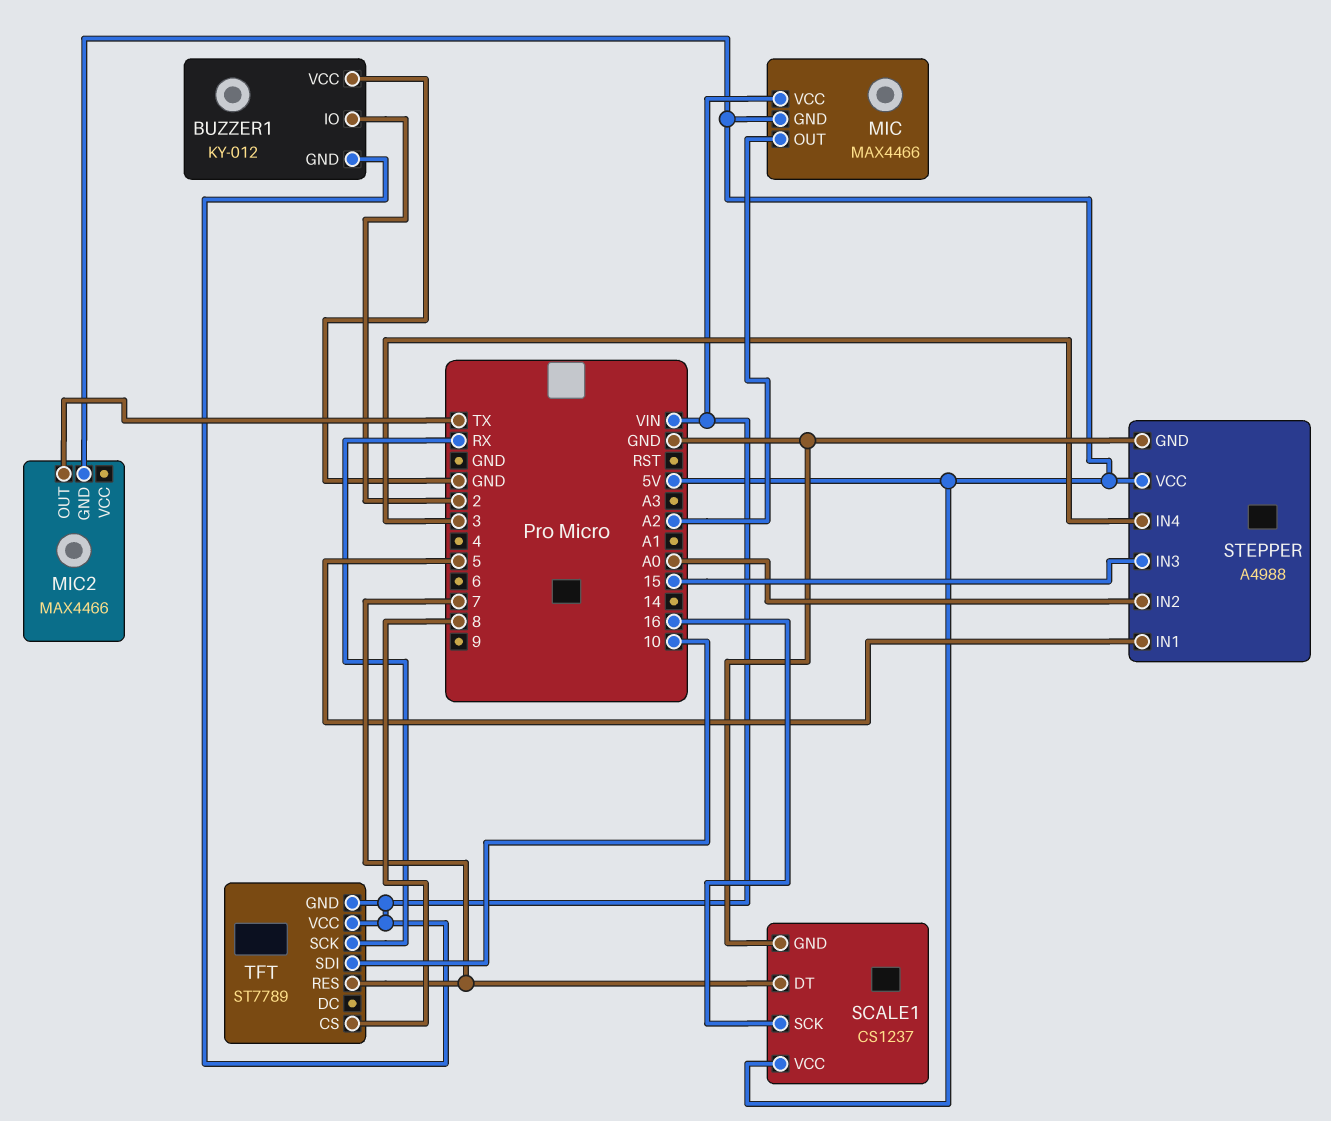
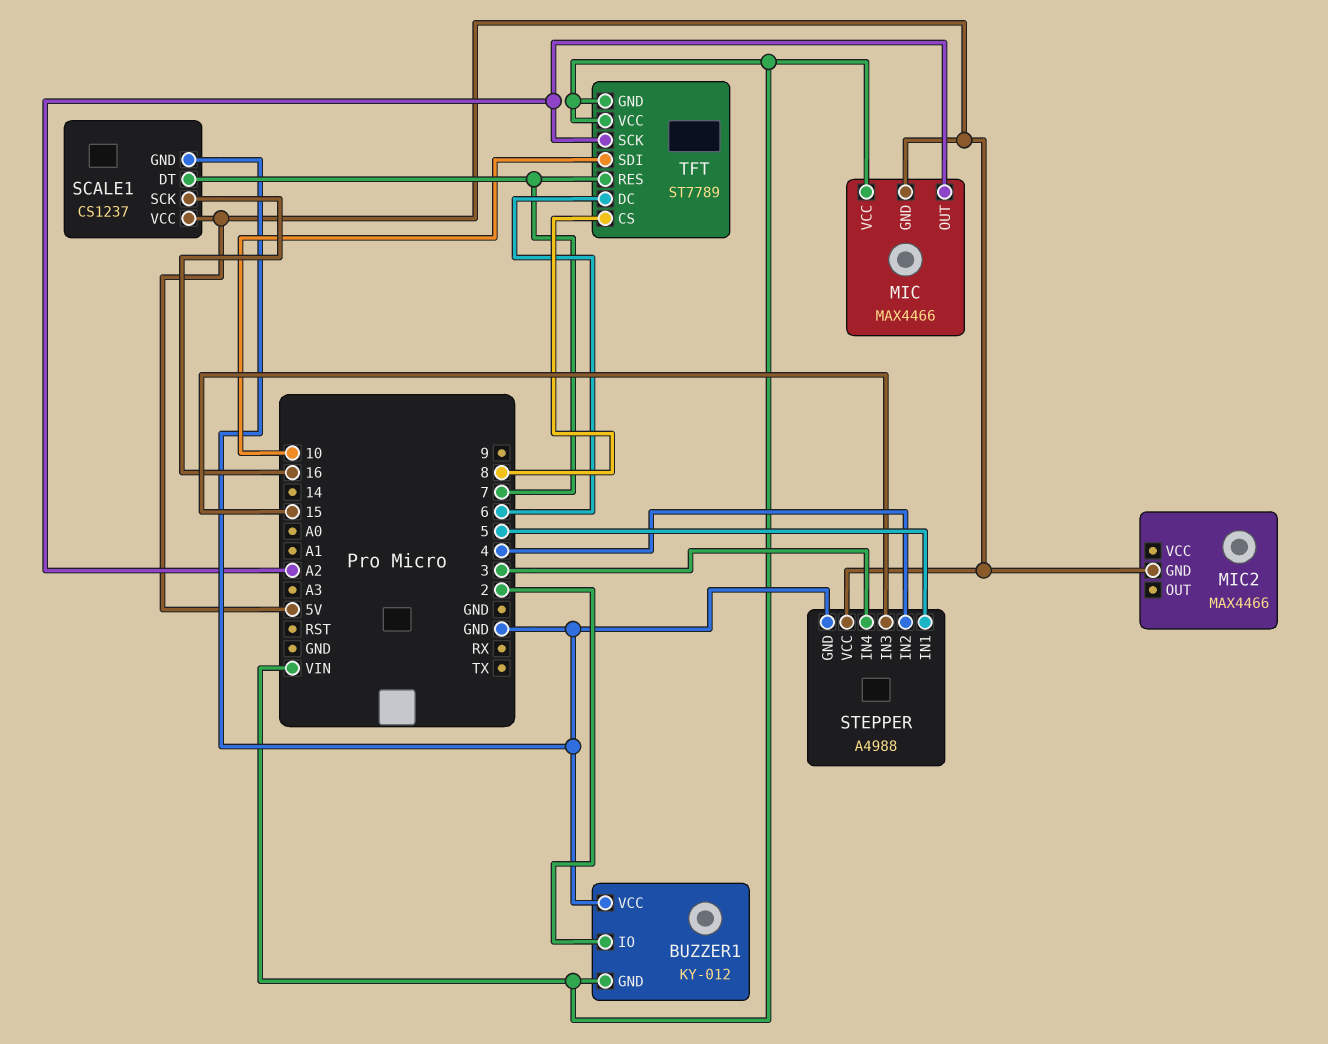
MIC2 pin OUT: TX -> none
STEPPER pin IN2: A0 -> 4
TFT pin DC: none -> 6
TFT pin SCK: RX -> A2

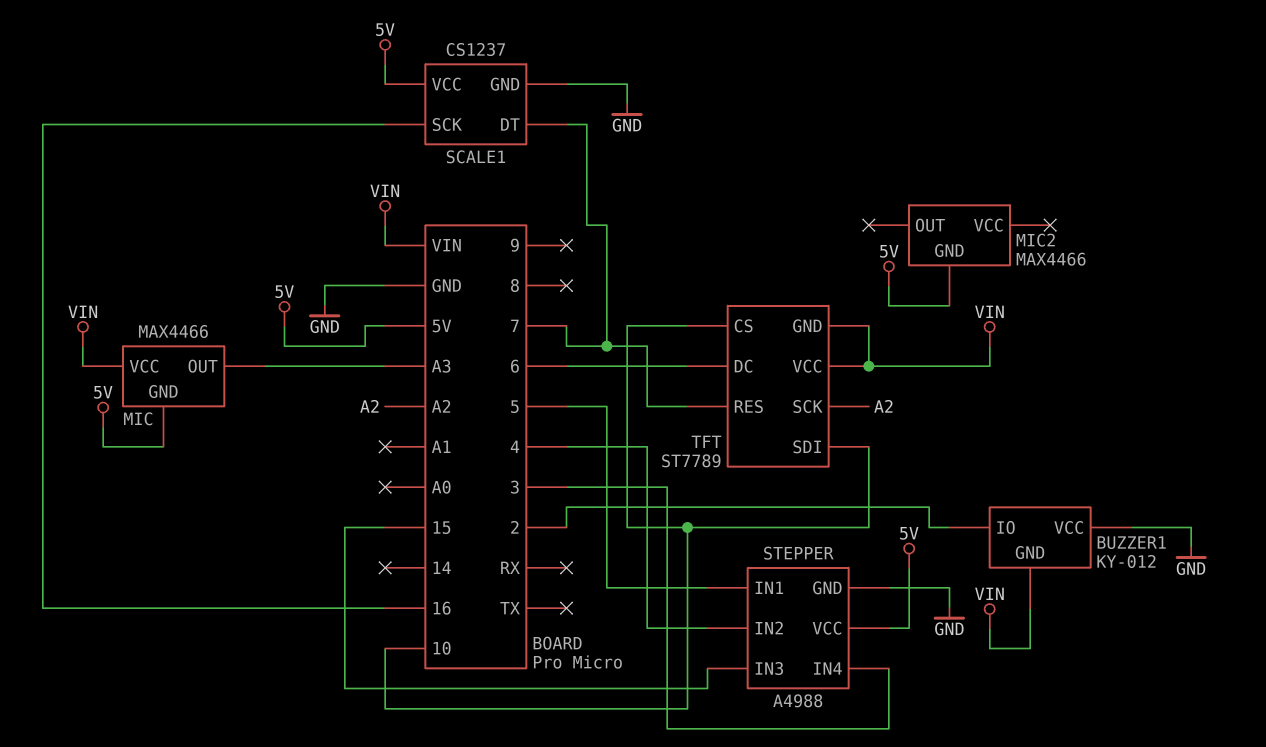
MIC pin OUT: A2 -> A3
TFT pin CS: 8 -> 10

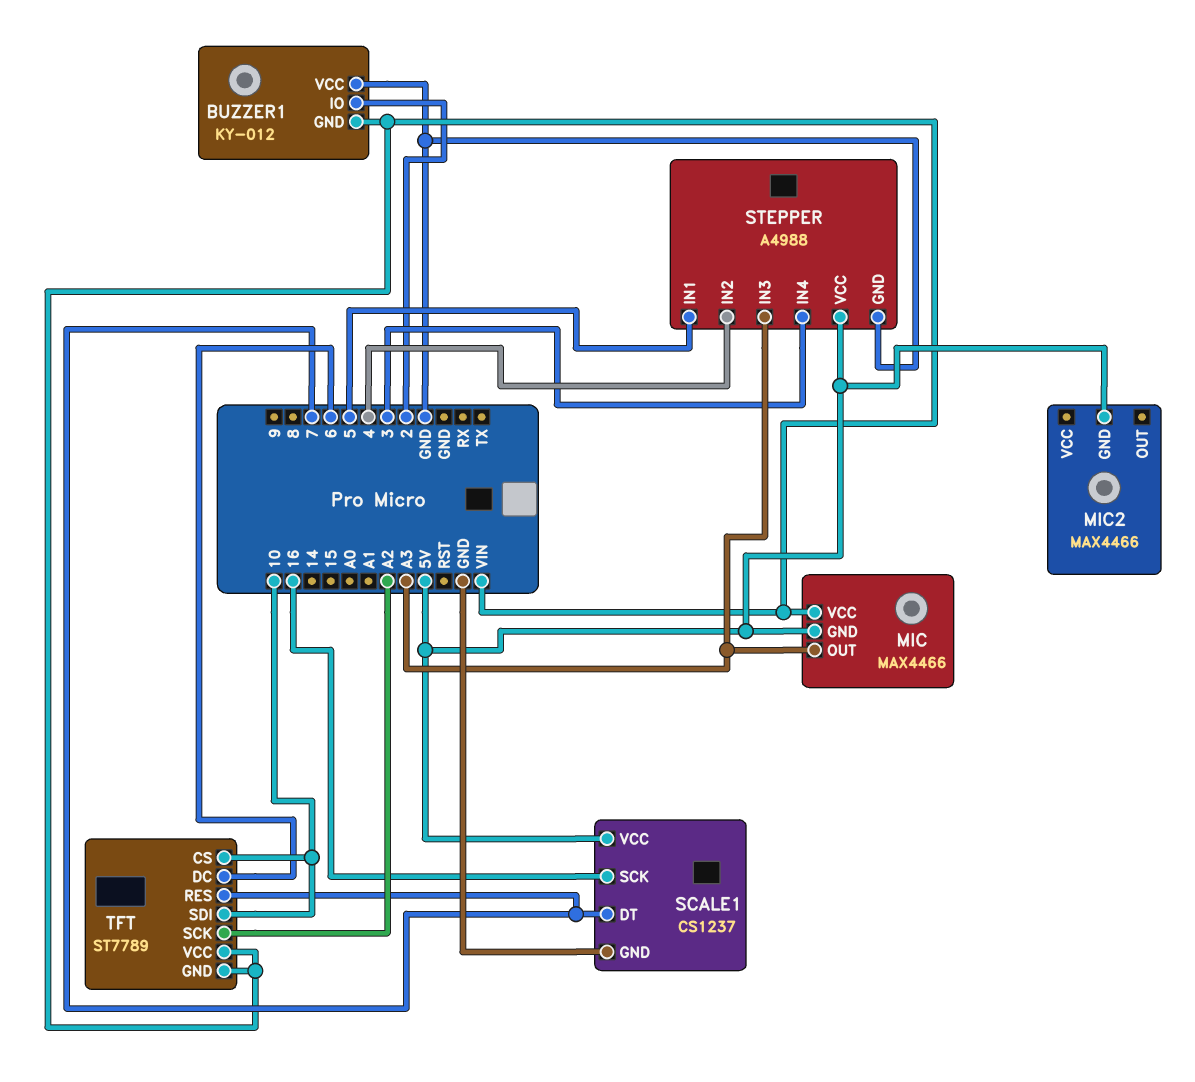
STEPPER pin IN3: 15 -> A3

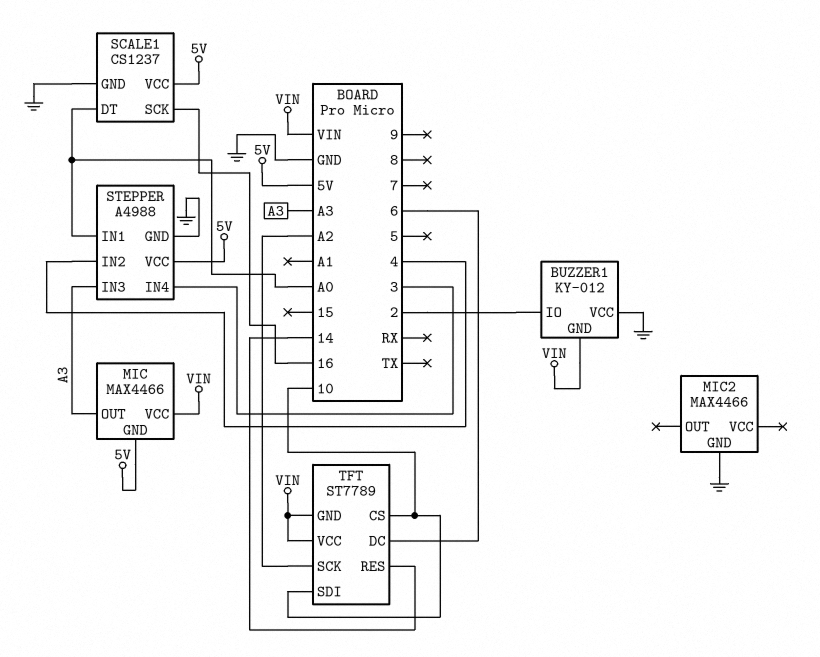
MIC2 pin GND: 5V -> GND
SCALE1 pin DT: 7 -> A0
STEPPER pin IN1: 5 -> A0
TFT pin RES: 7 -> 14

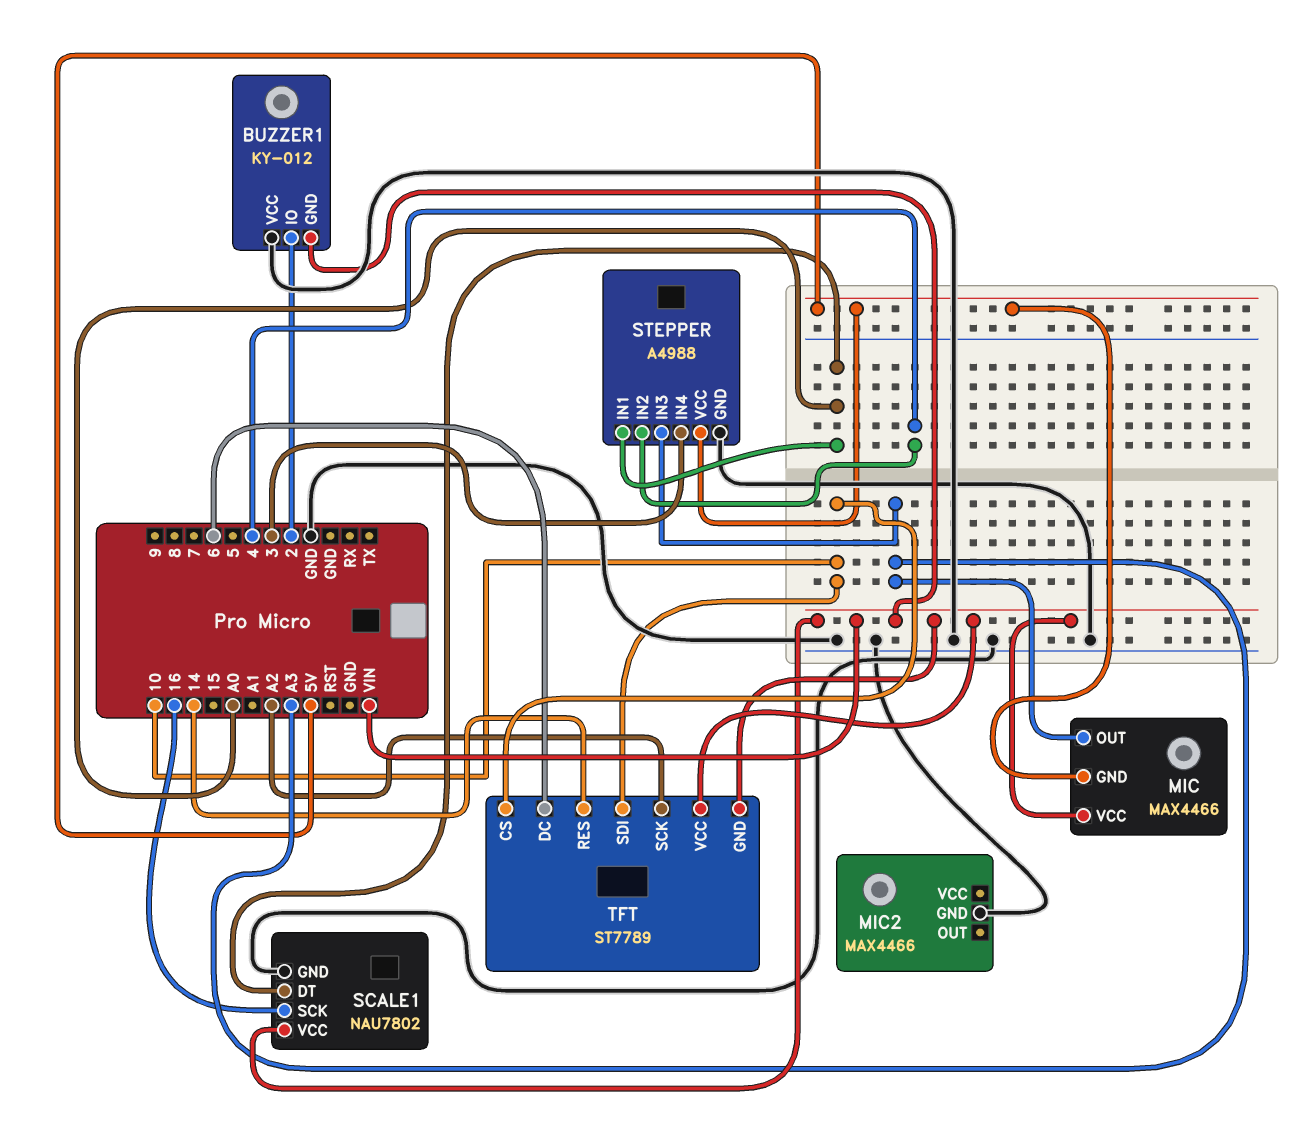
SCALE1: CS1237 -> NAU7802
SCALE1 pin VCC: 5V -> VIN

